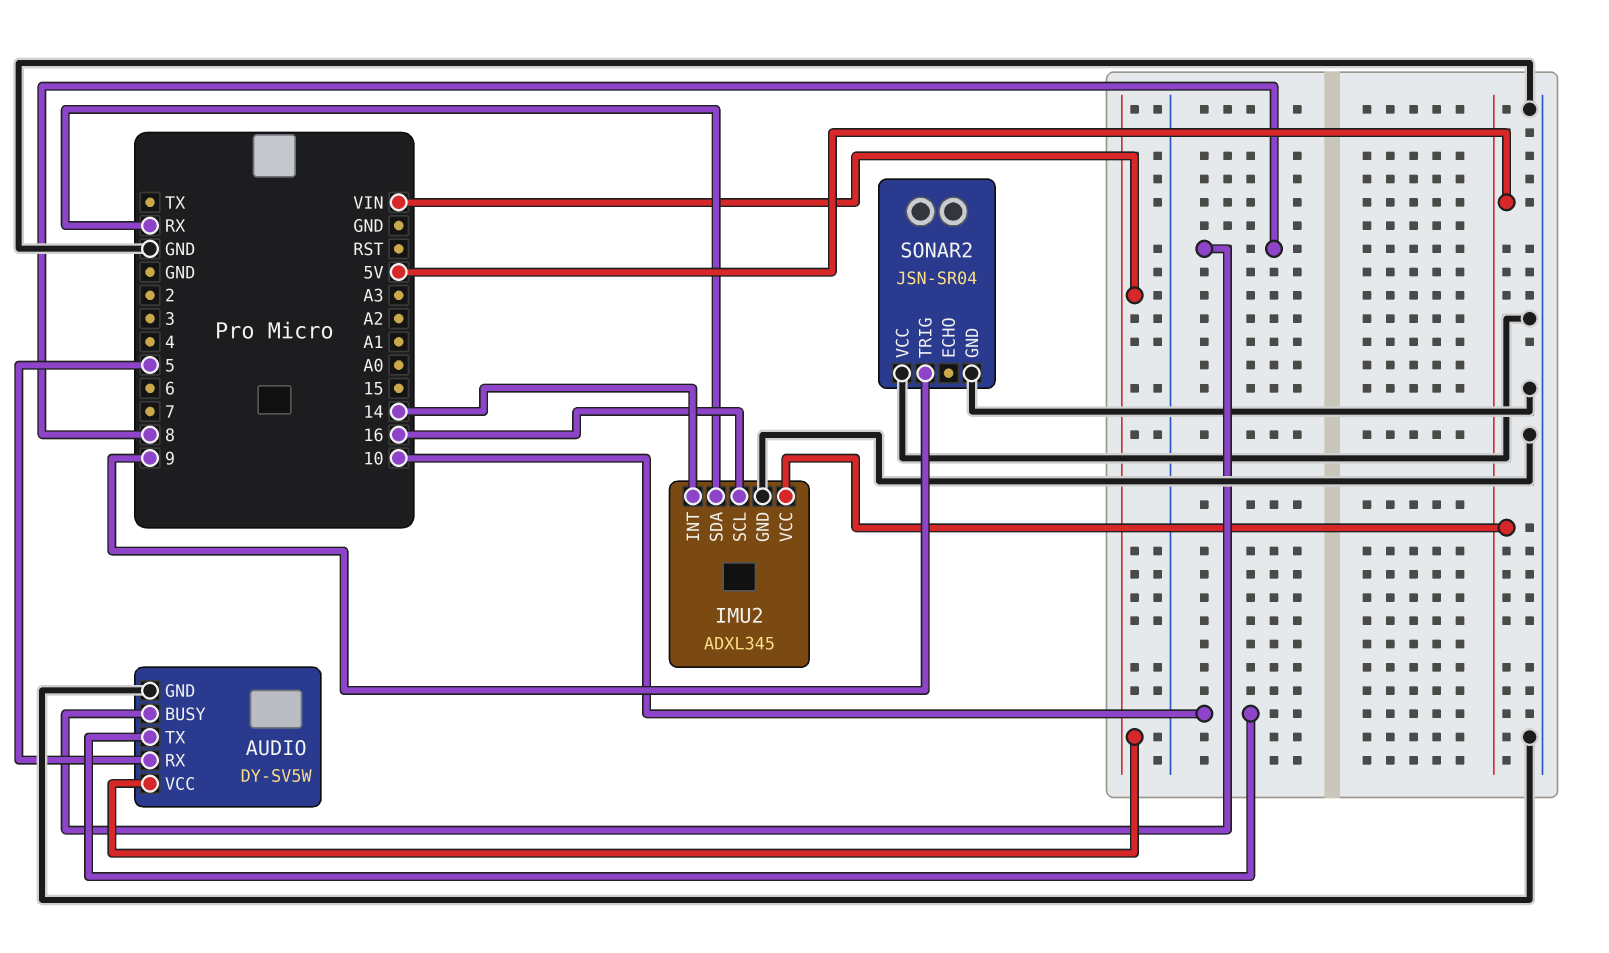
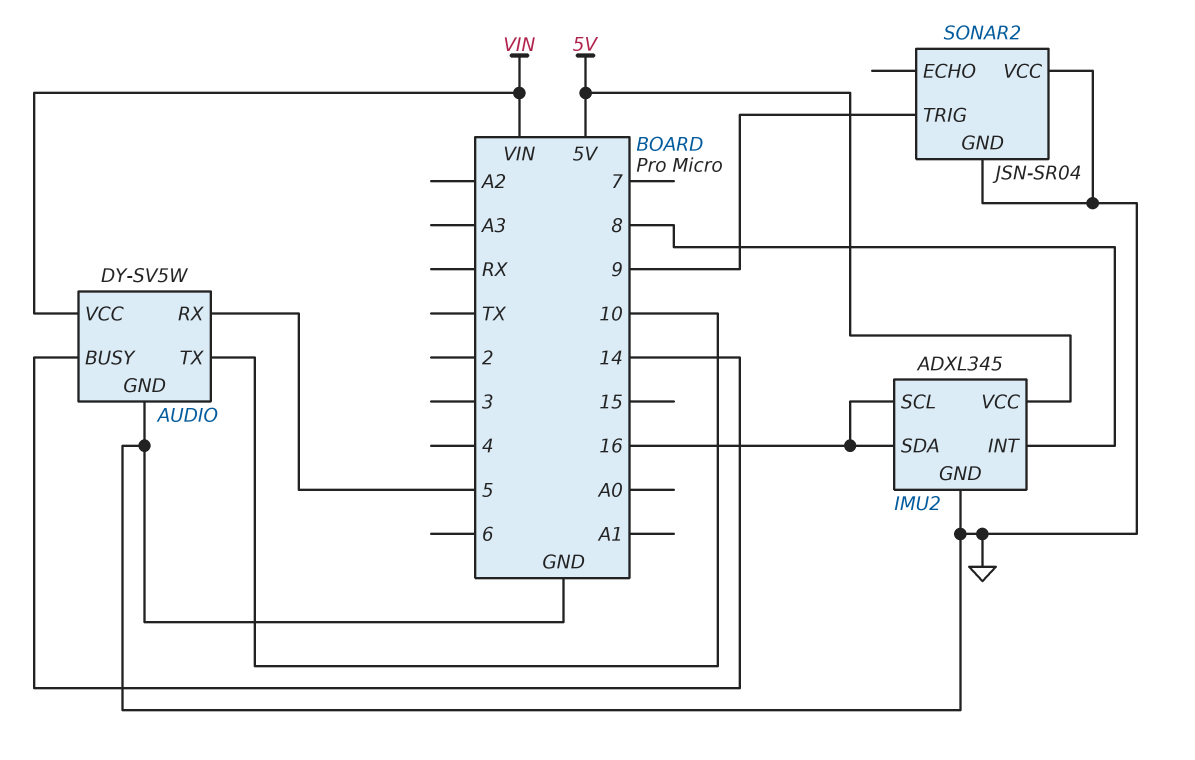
AUDIO pin BUSY: 8 -> 14
IMU2 pin INT: 14 -> 8
IMU2 pin SDA: RX -> 16

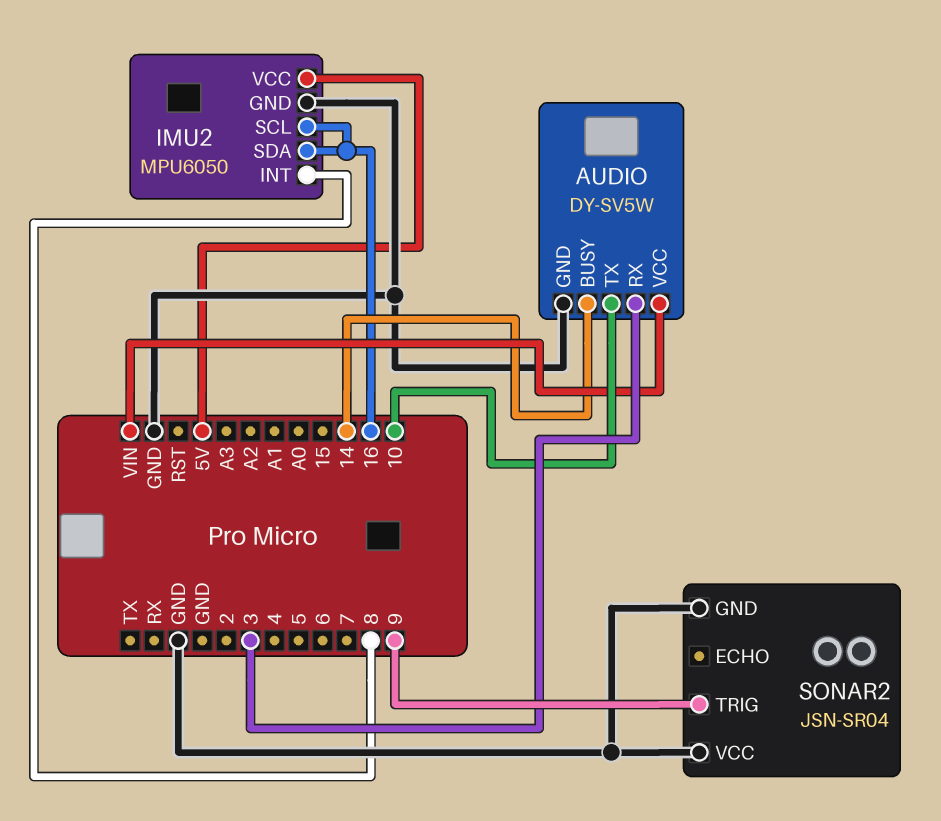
AUDIO pin RX: 5 -> 3
IMU2: ADXL345 -> MPU6050

